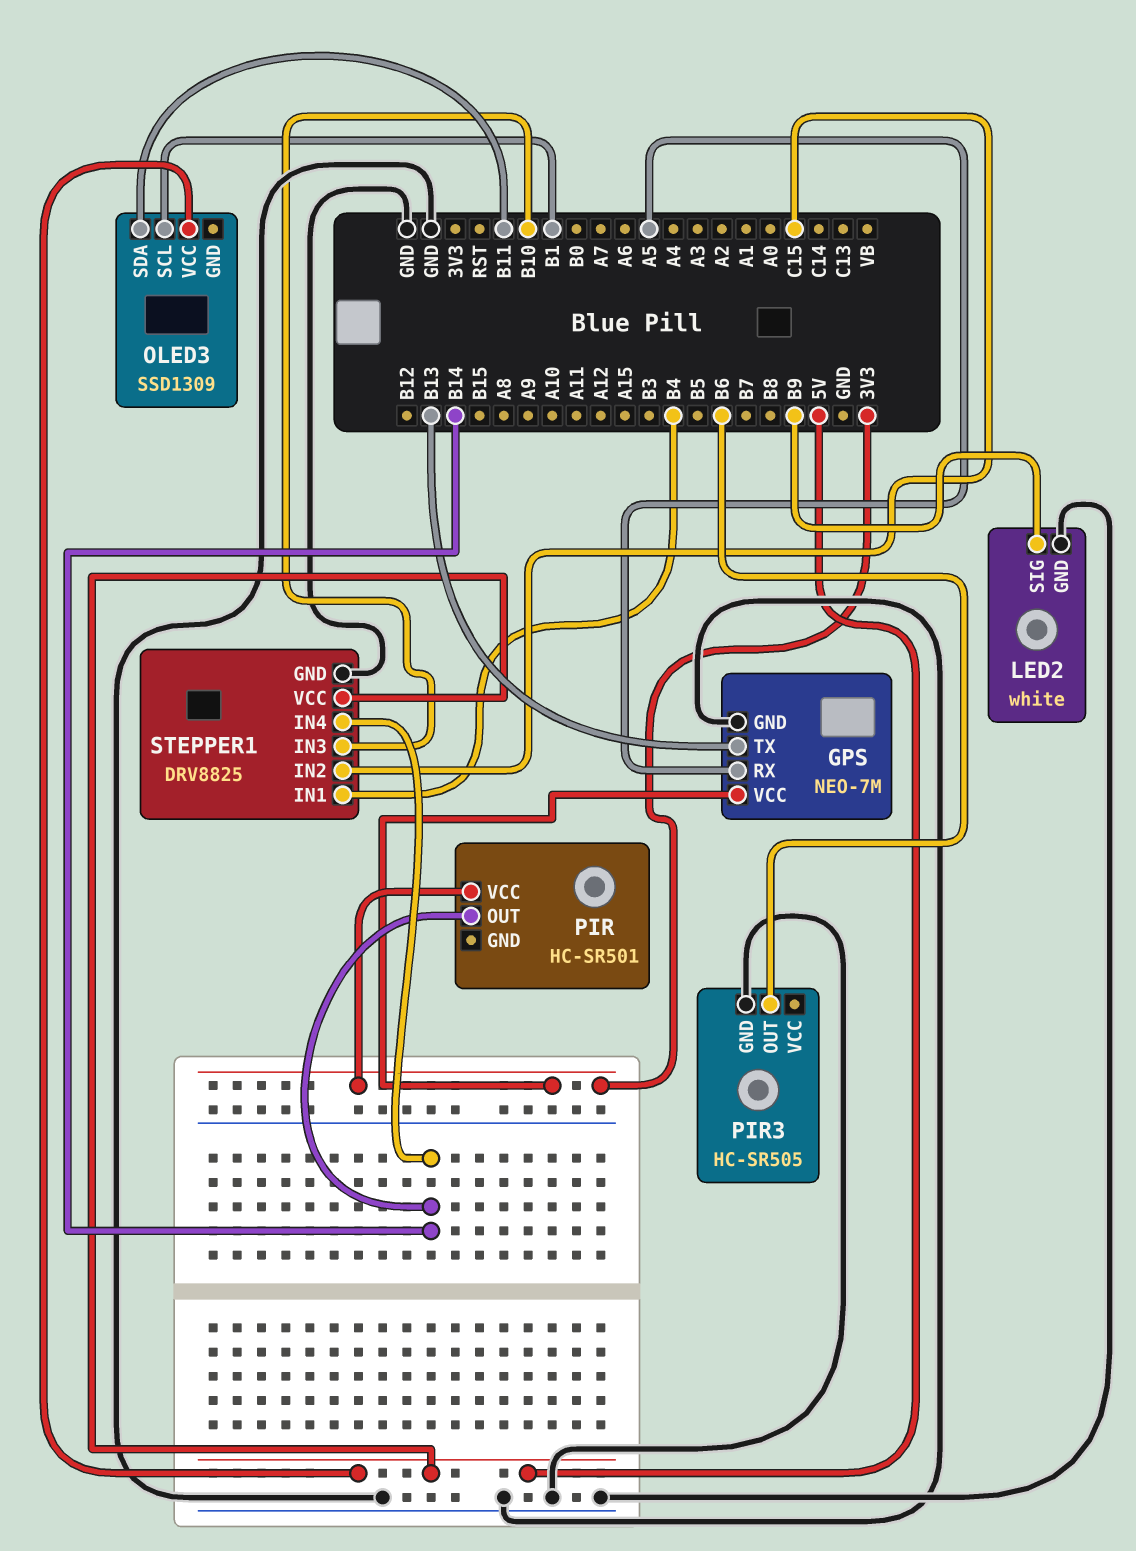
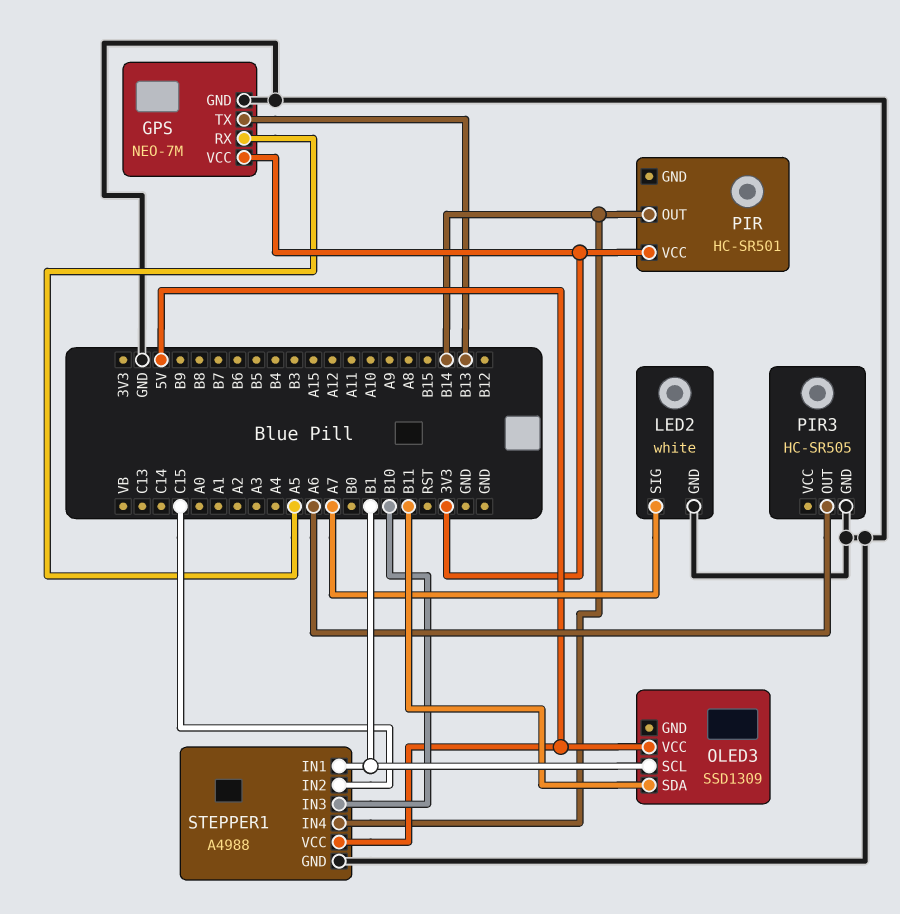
LED2 pin SIG: B9 -> A7
PIR3 pin OUT: B6 -> A6
STEPPER1: DRV8825 -> A4988
STEPPER1 pin IN1: B4 -> B1

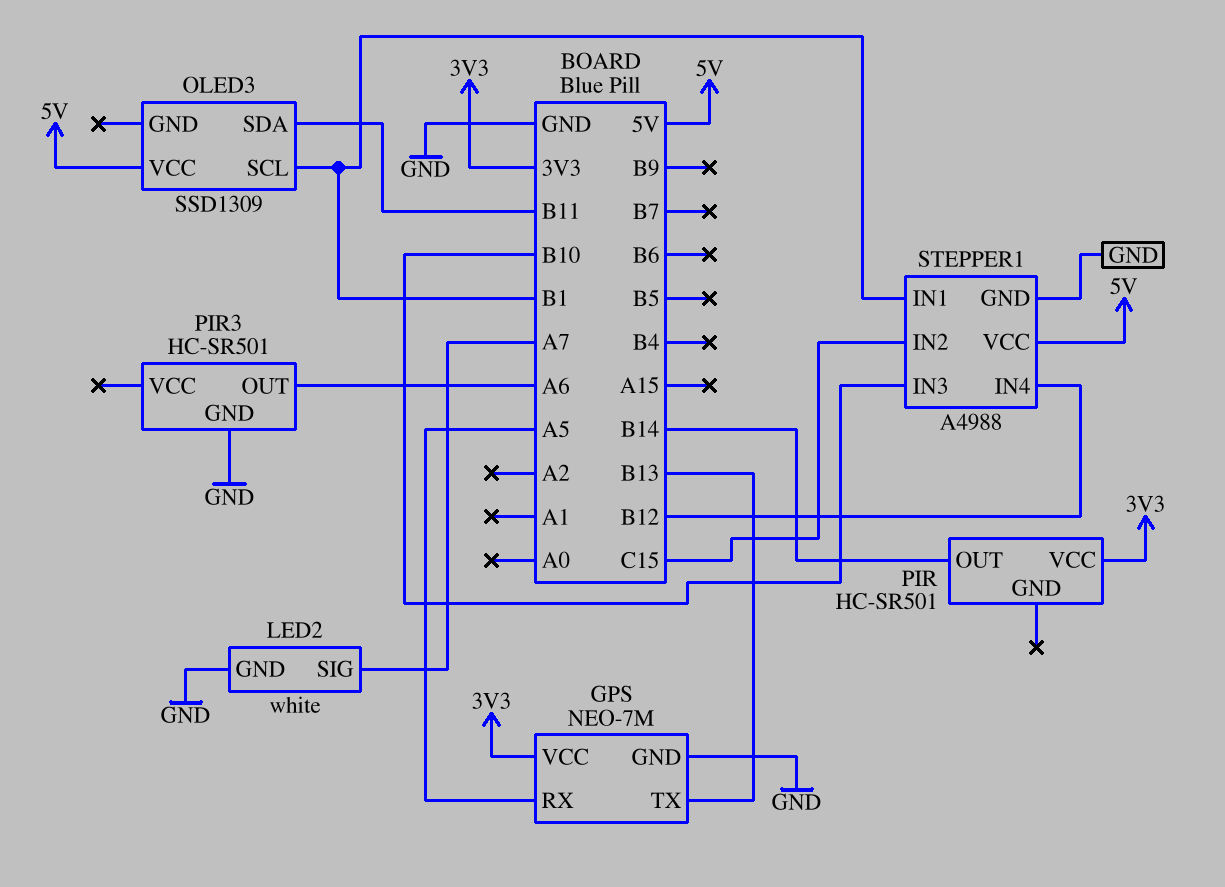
PIR3: HC-SR505 -> HC-SR501
STEPPER1 pin IN4: B14 -> B12

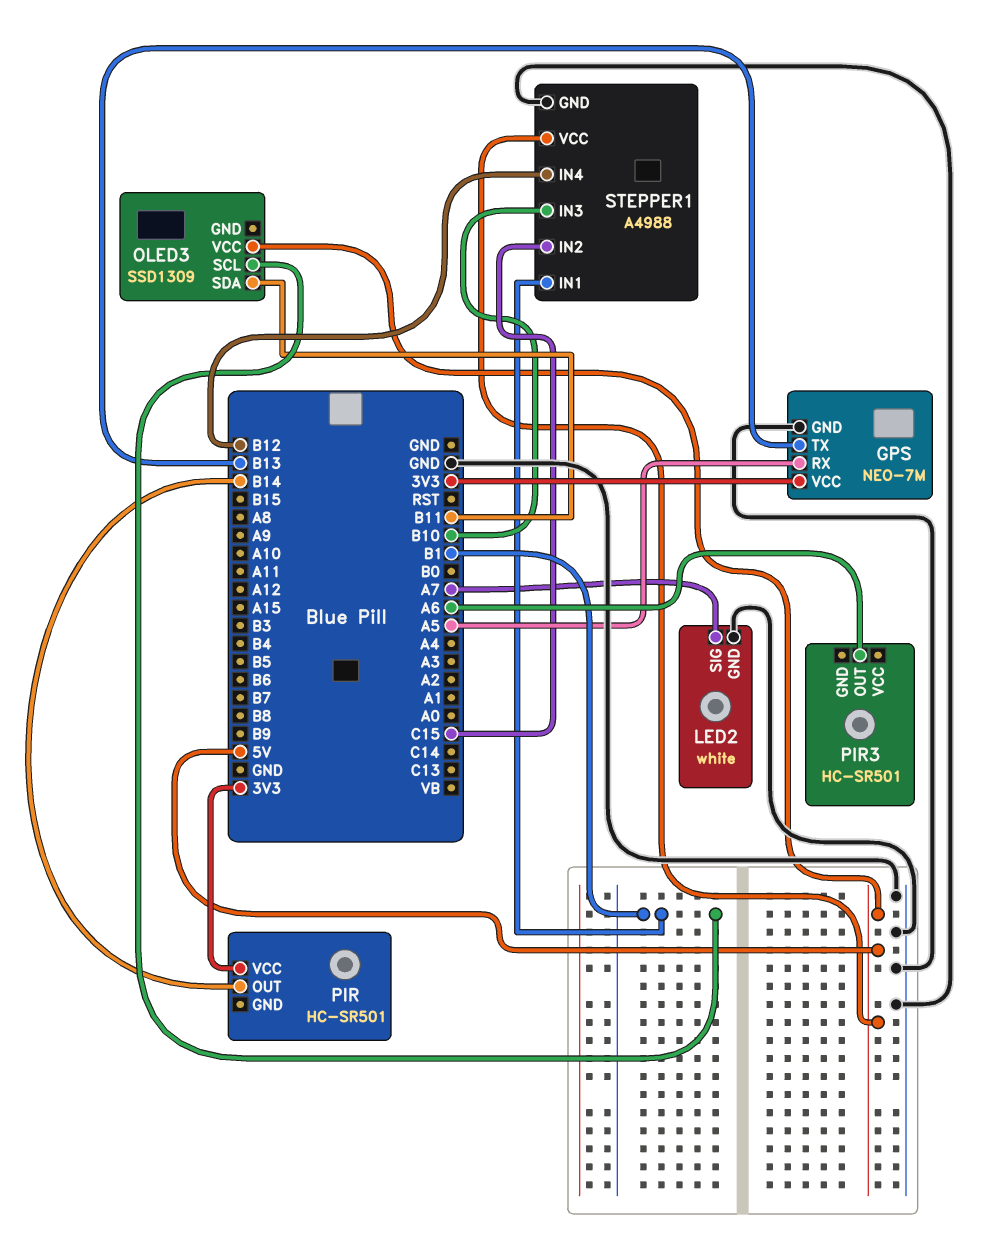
PIR3 pin GND: GND -> none

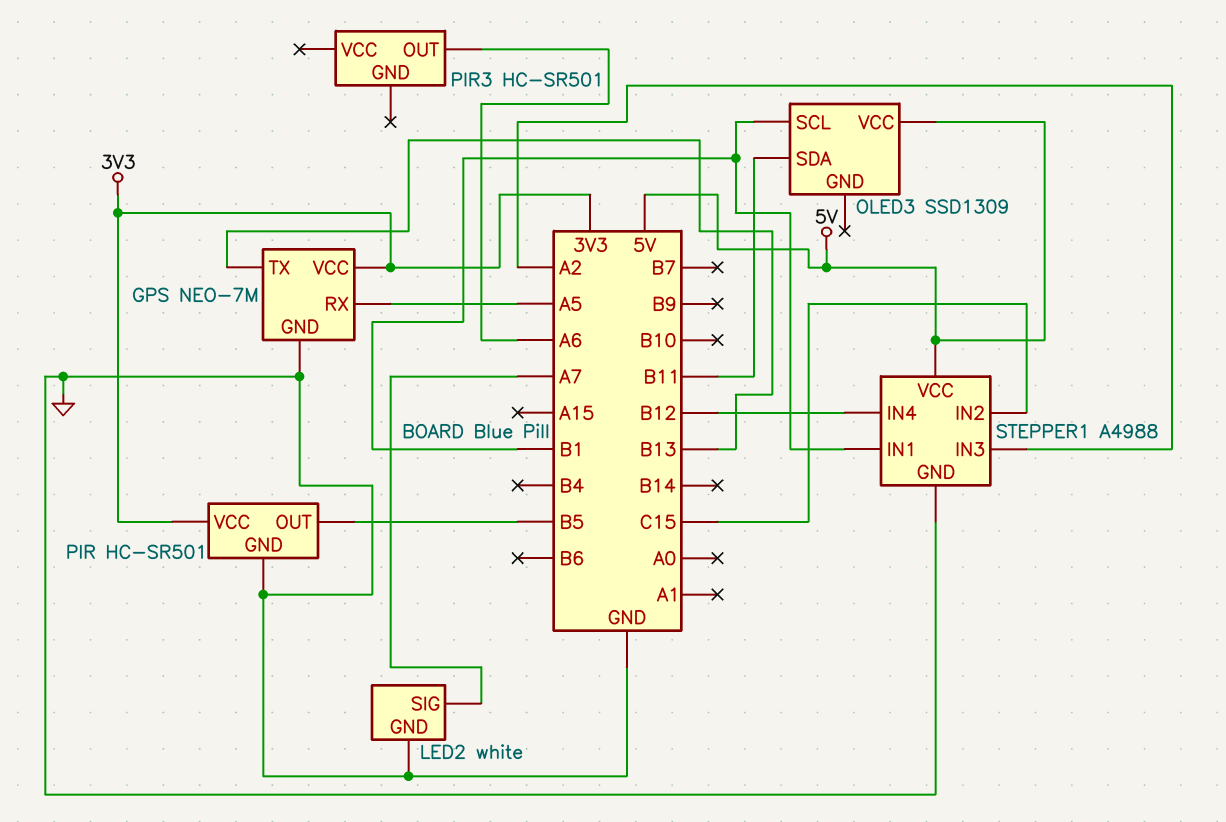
PIR pin GND: none -> GND
PIR pin OUT: B14 -> B5
STEPPER1 pin IN3: B10 -> A2

